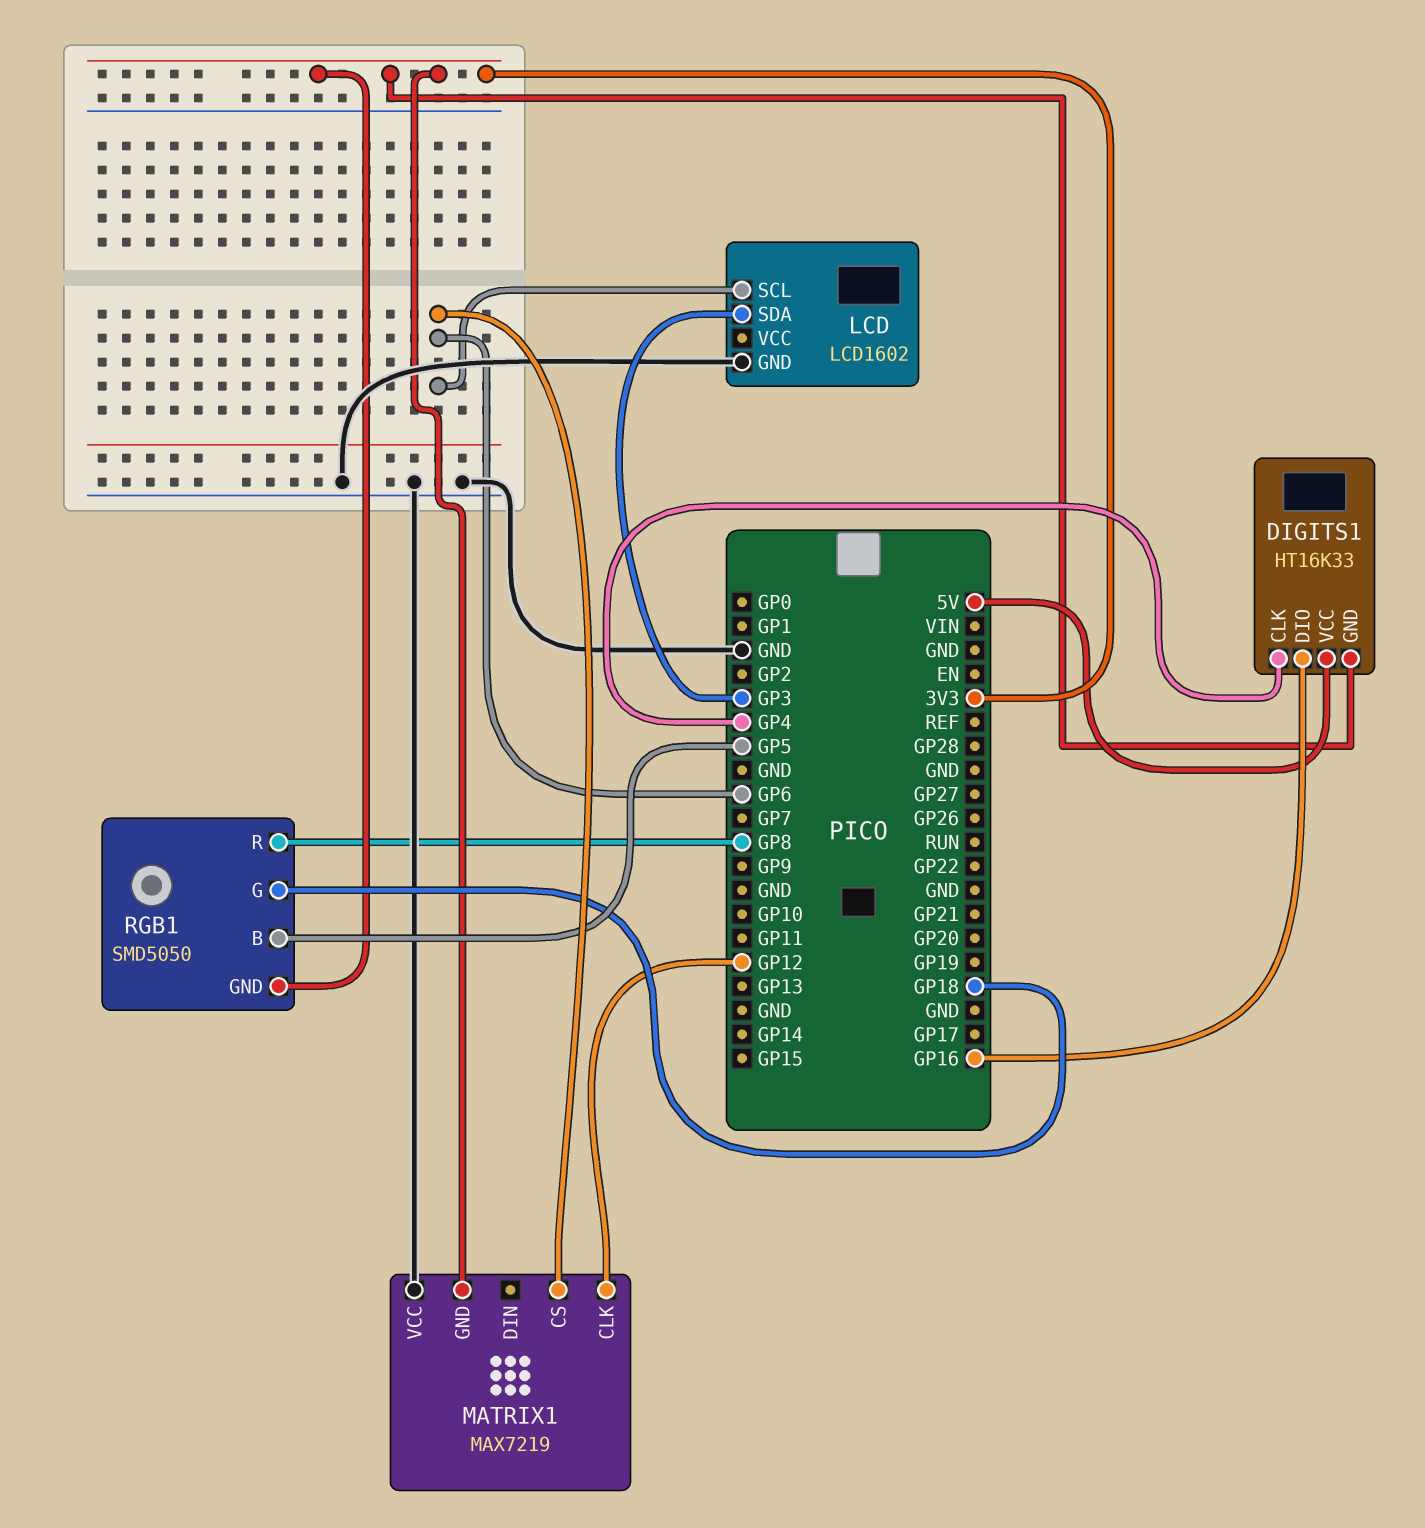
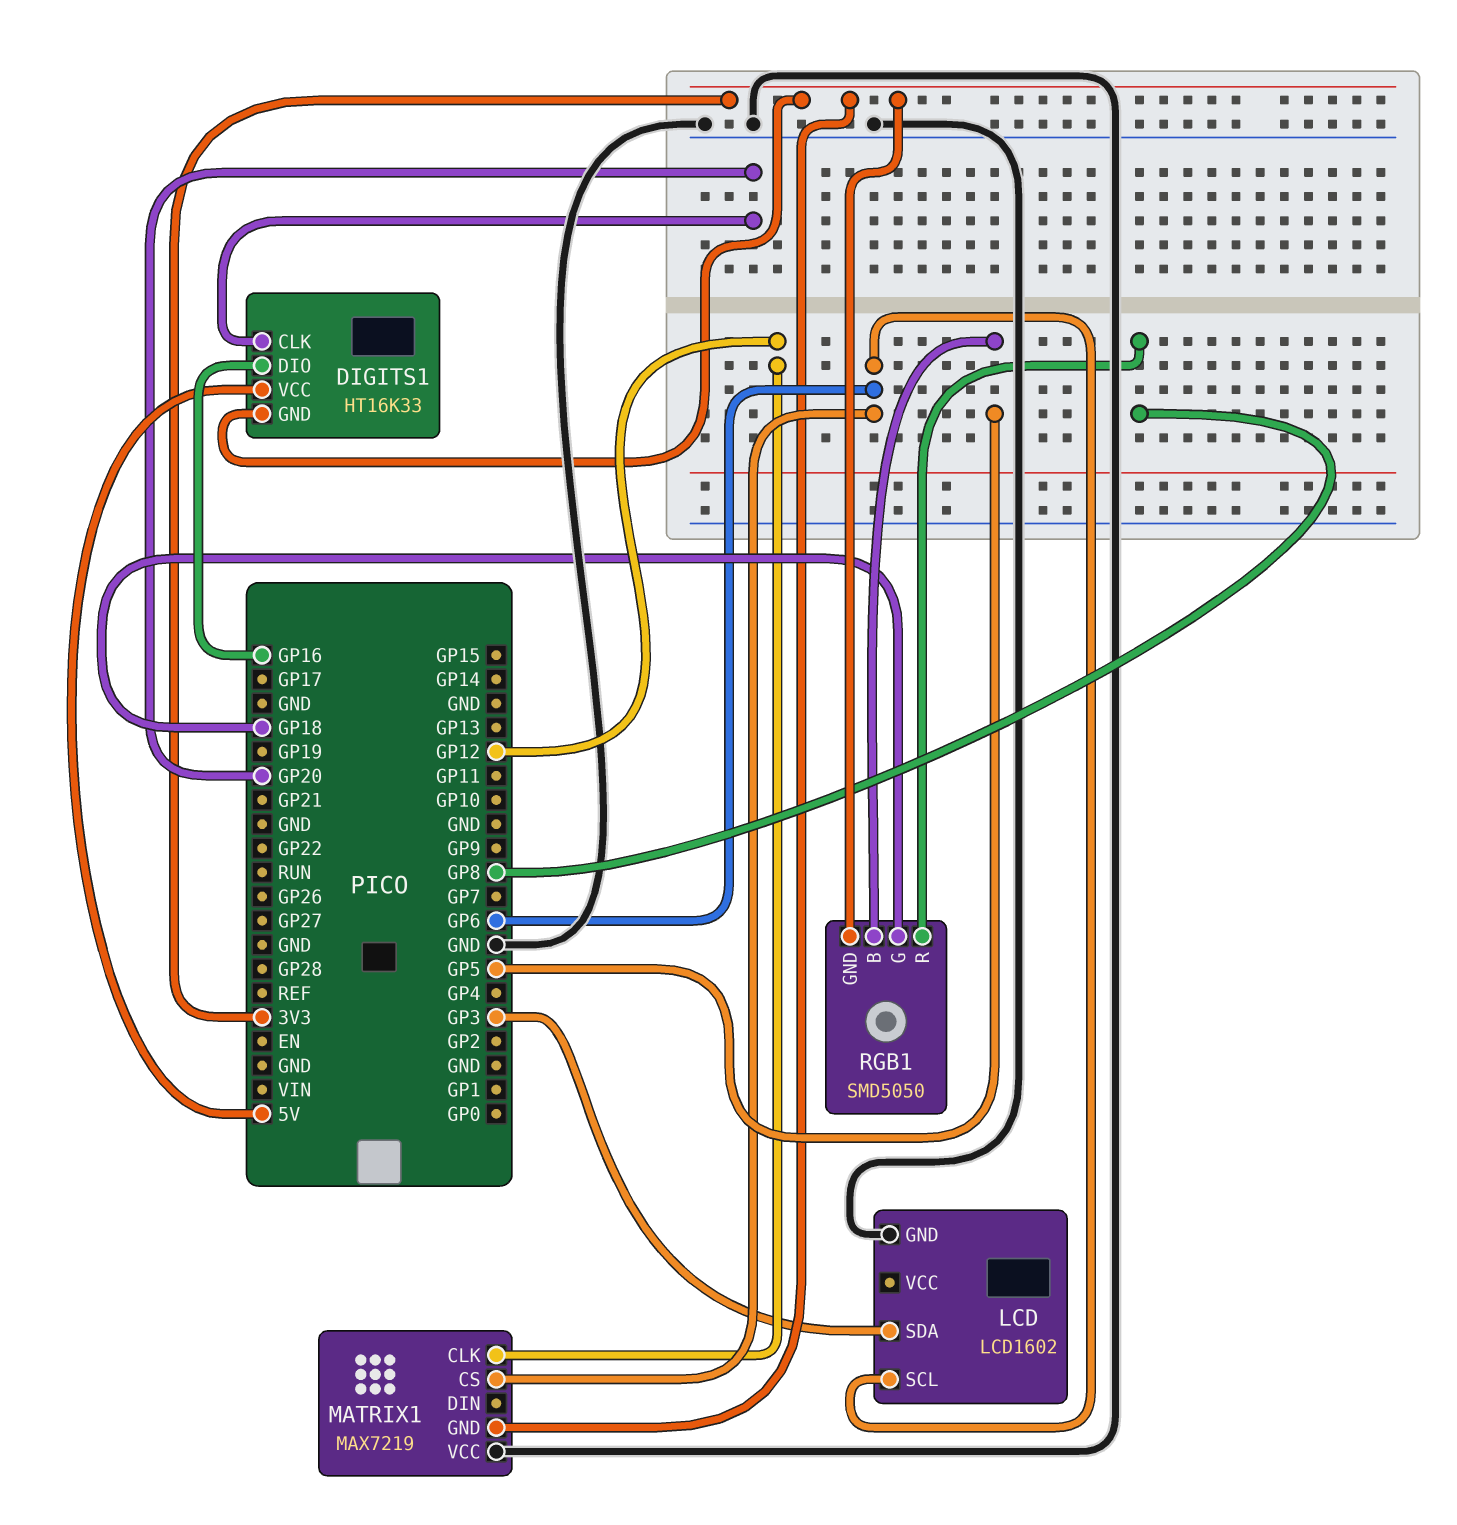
DIGITS1 pin CLK: GP4 -> GP20

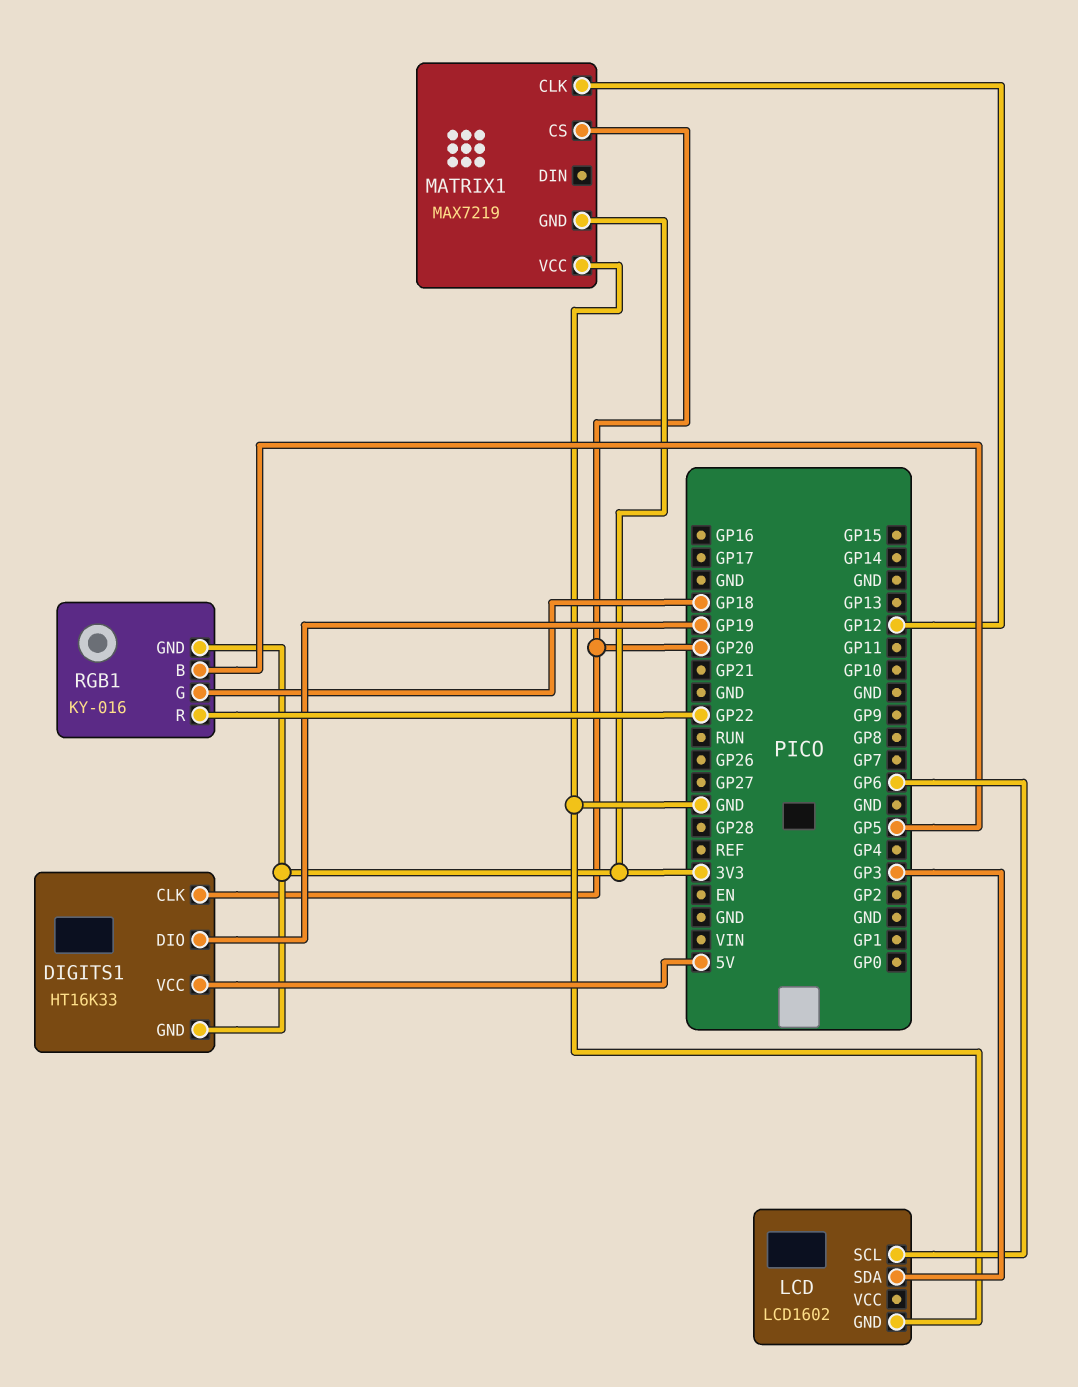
DIGITS1 pin DIO: GP16 -> GP19
MATRIX1 pin CS: GP6 -> GP20
RGB1: SMD5050 -> KY-016
RGB1 pin R: GP8 -> GP22

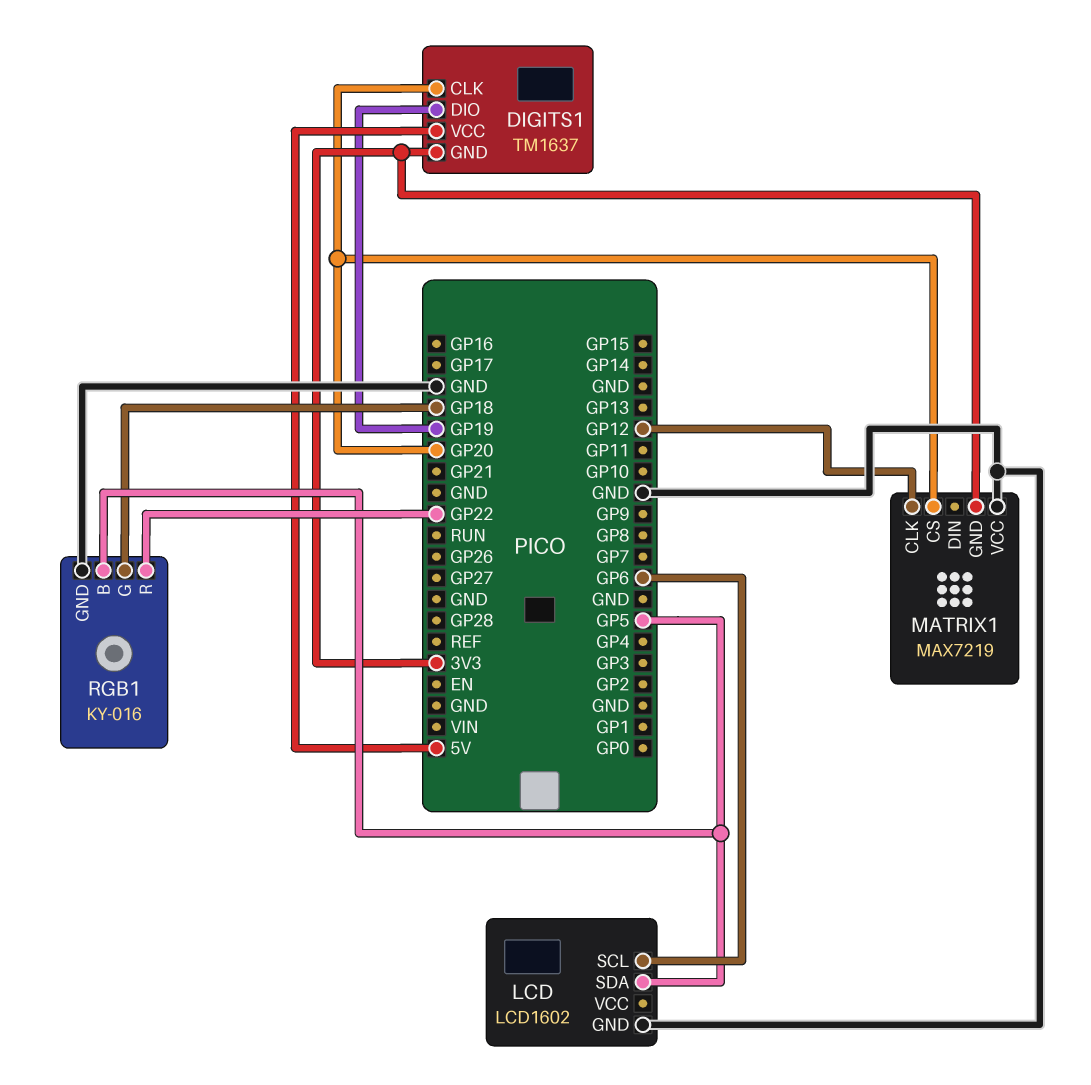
DIGITS1: HT16K33 -> TM1637
LCD pin SDA: GP3 -> GP5
RGB1 pin GND: 3V3 -> GND

